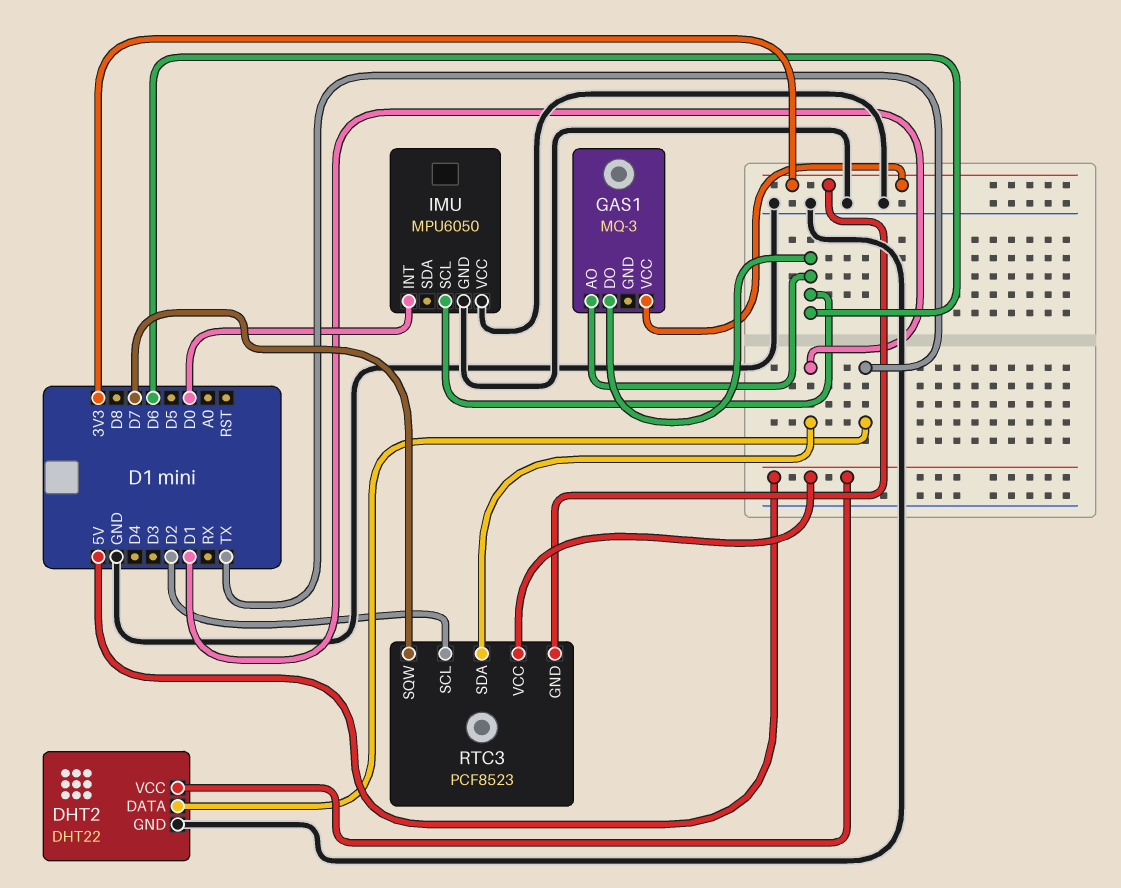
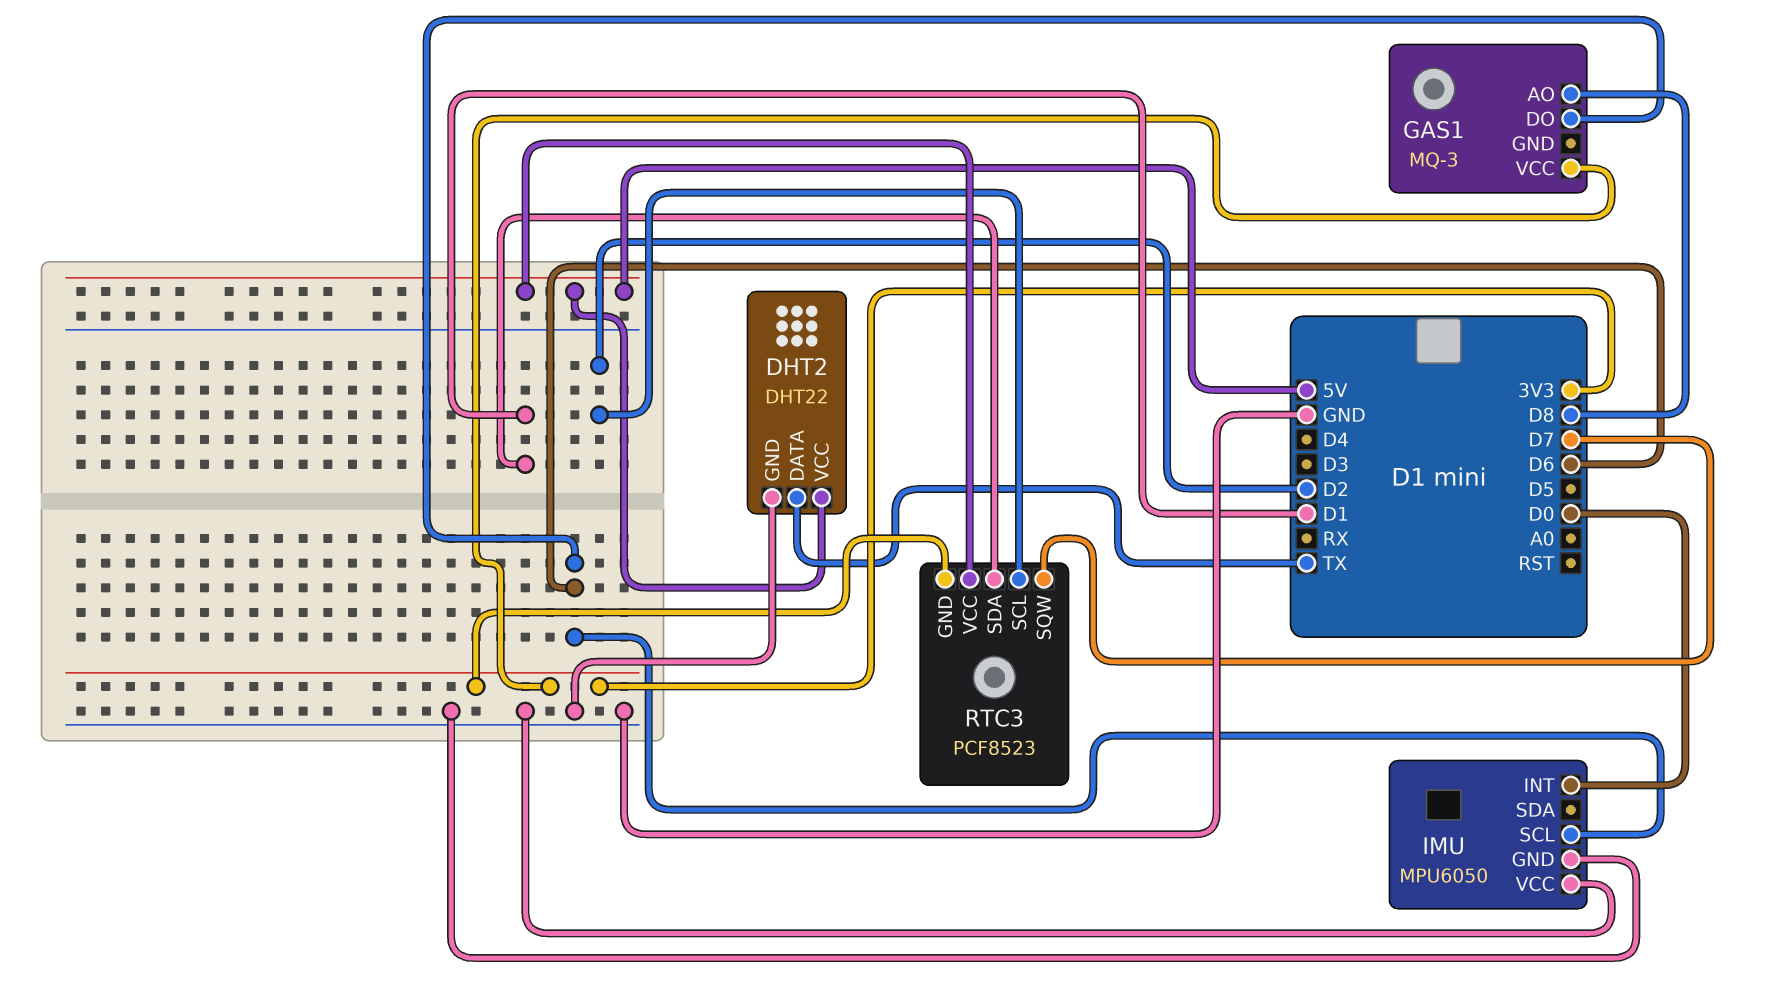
GAS1 pin AO: D6 -> D8

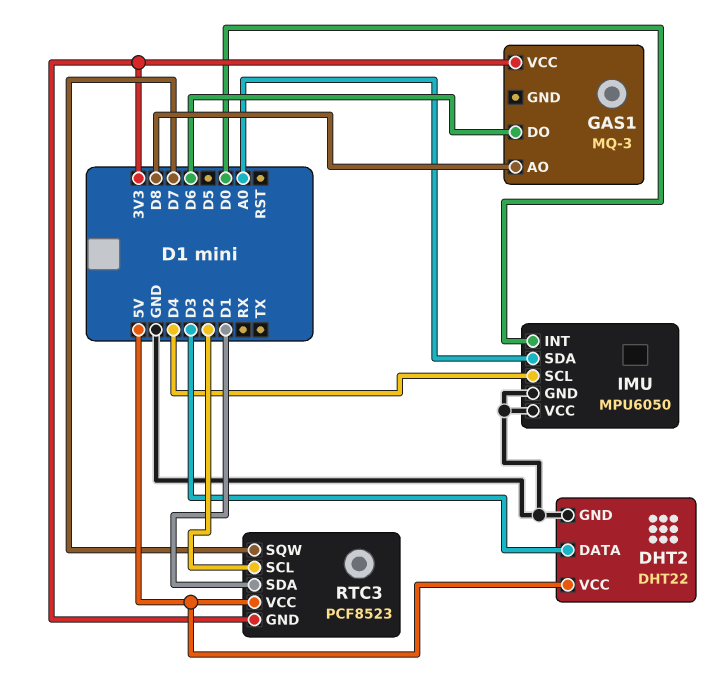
DHT2 pin DATA: TX -> D3
IMU pin SCL: D6 -> D4
IMU pin SDA: none -> A0

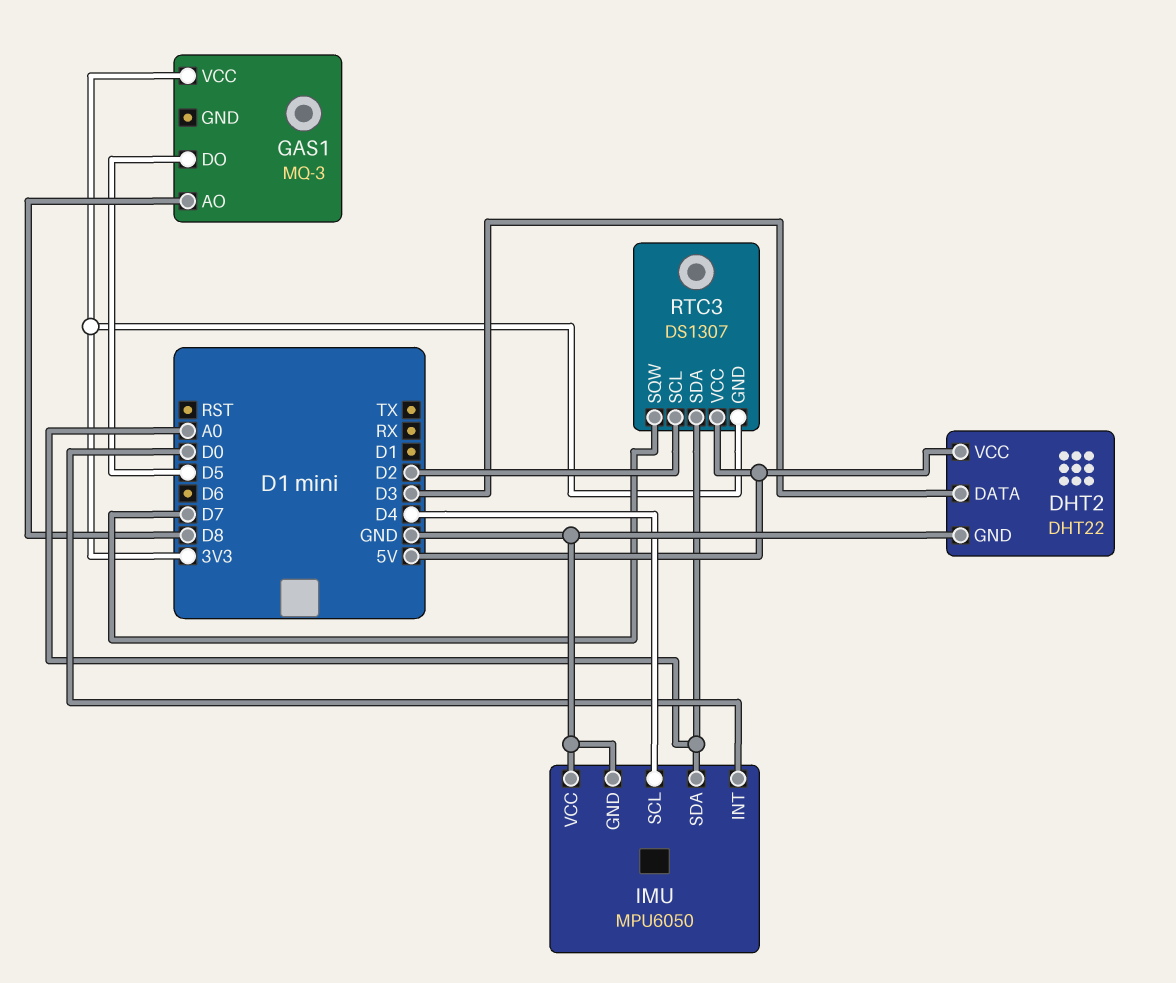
GAS1 pin DO: D6 -> D5
RTC3: PCF8523 -> DS1307
RTC3 pin SDA: D1 -> A0

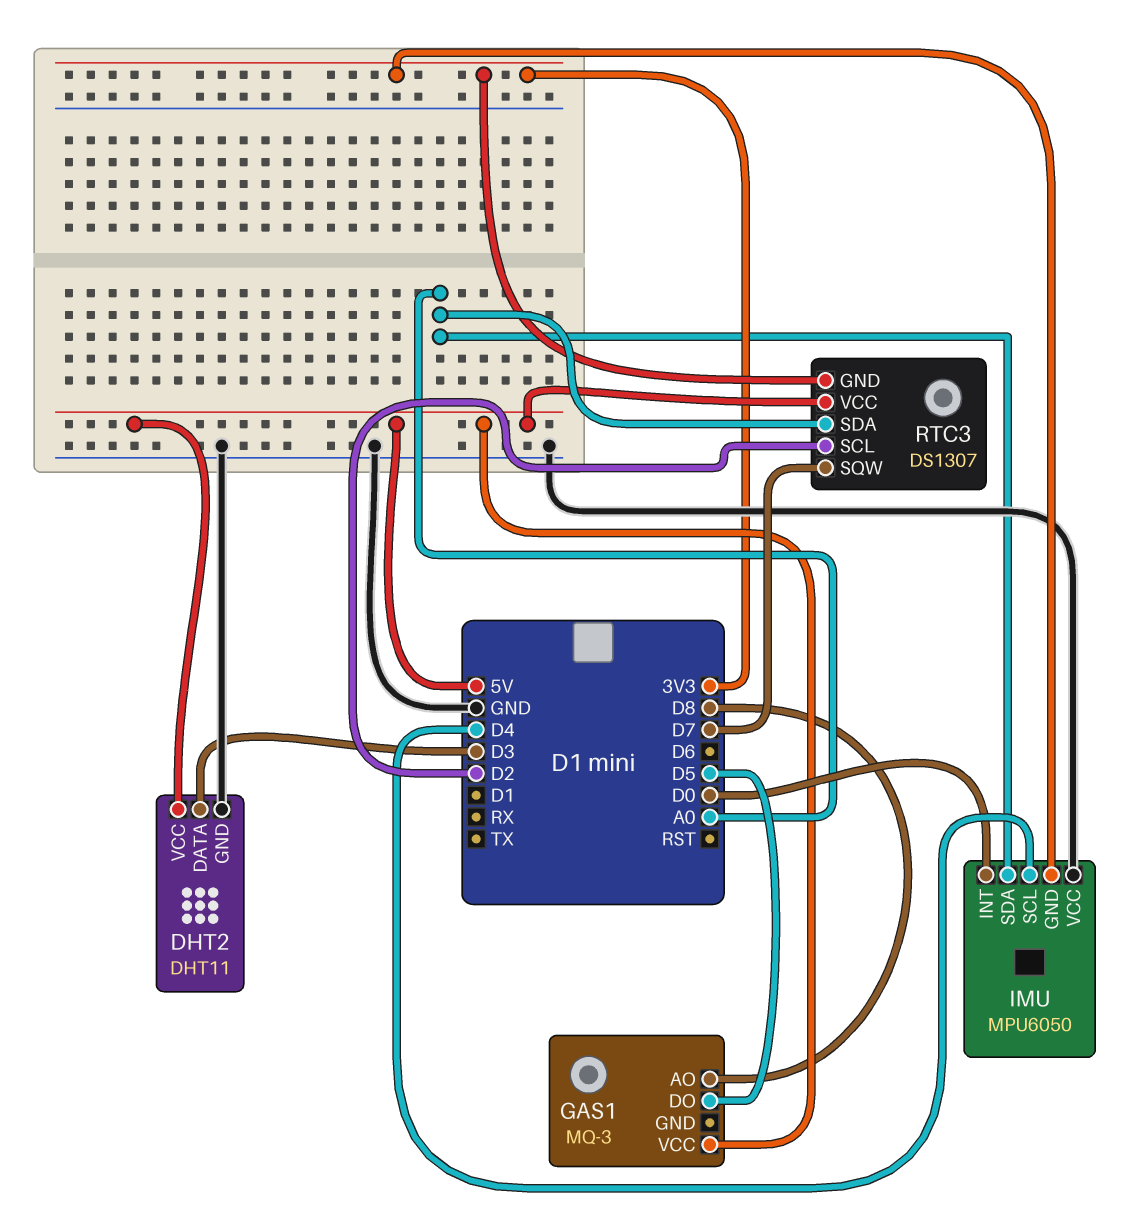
DHT2: DHT22 -> DHT11
GAS1 pin VCC: 3V3 -> 5V
IMU pin GND: GND -> 3V3

